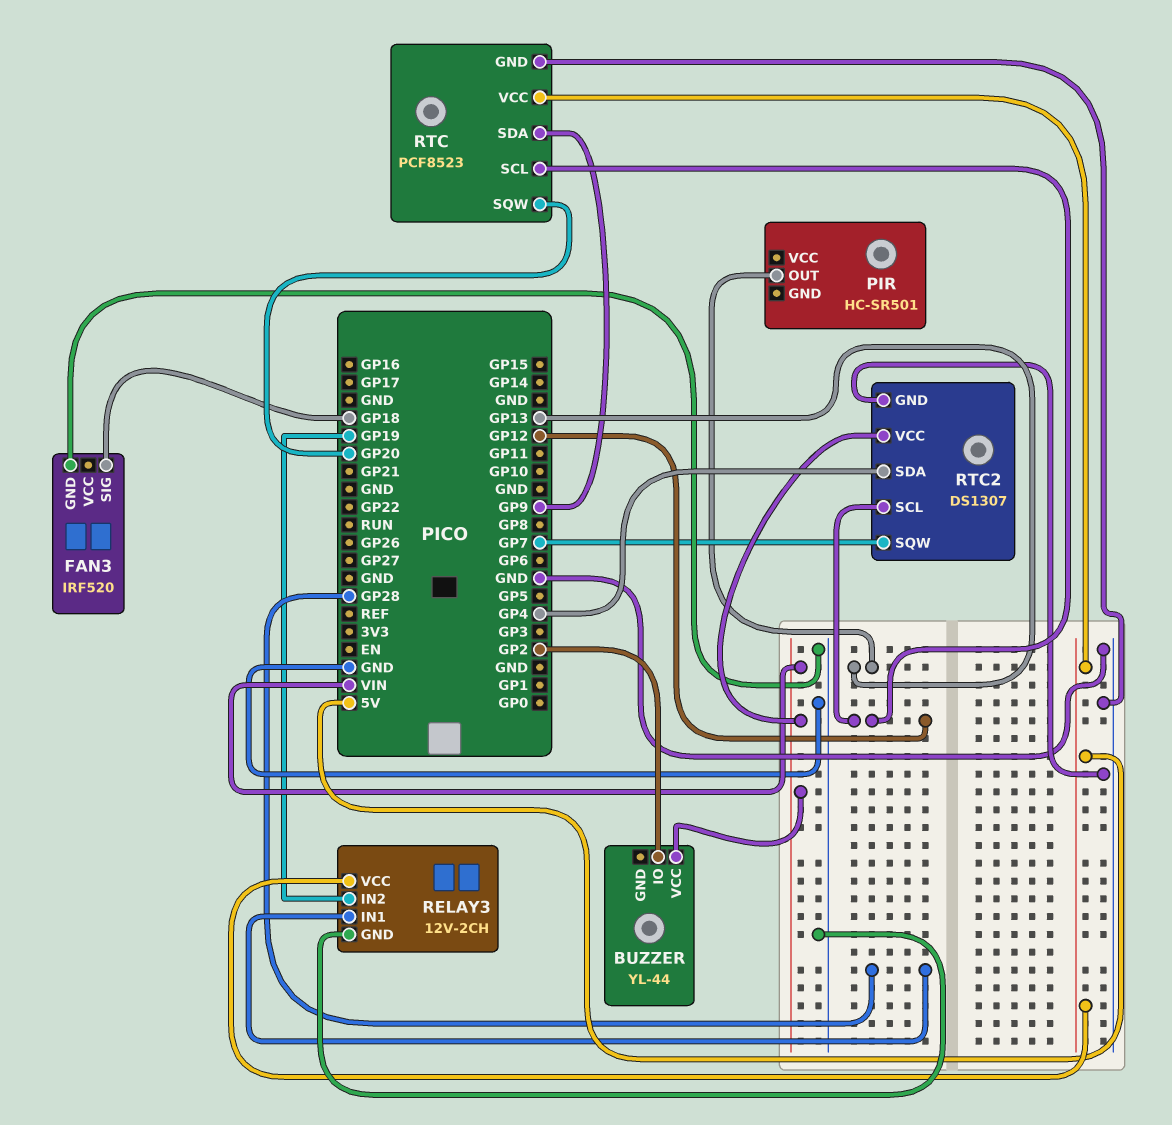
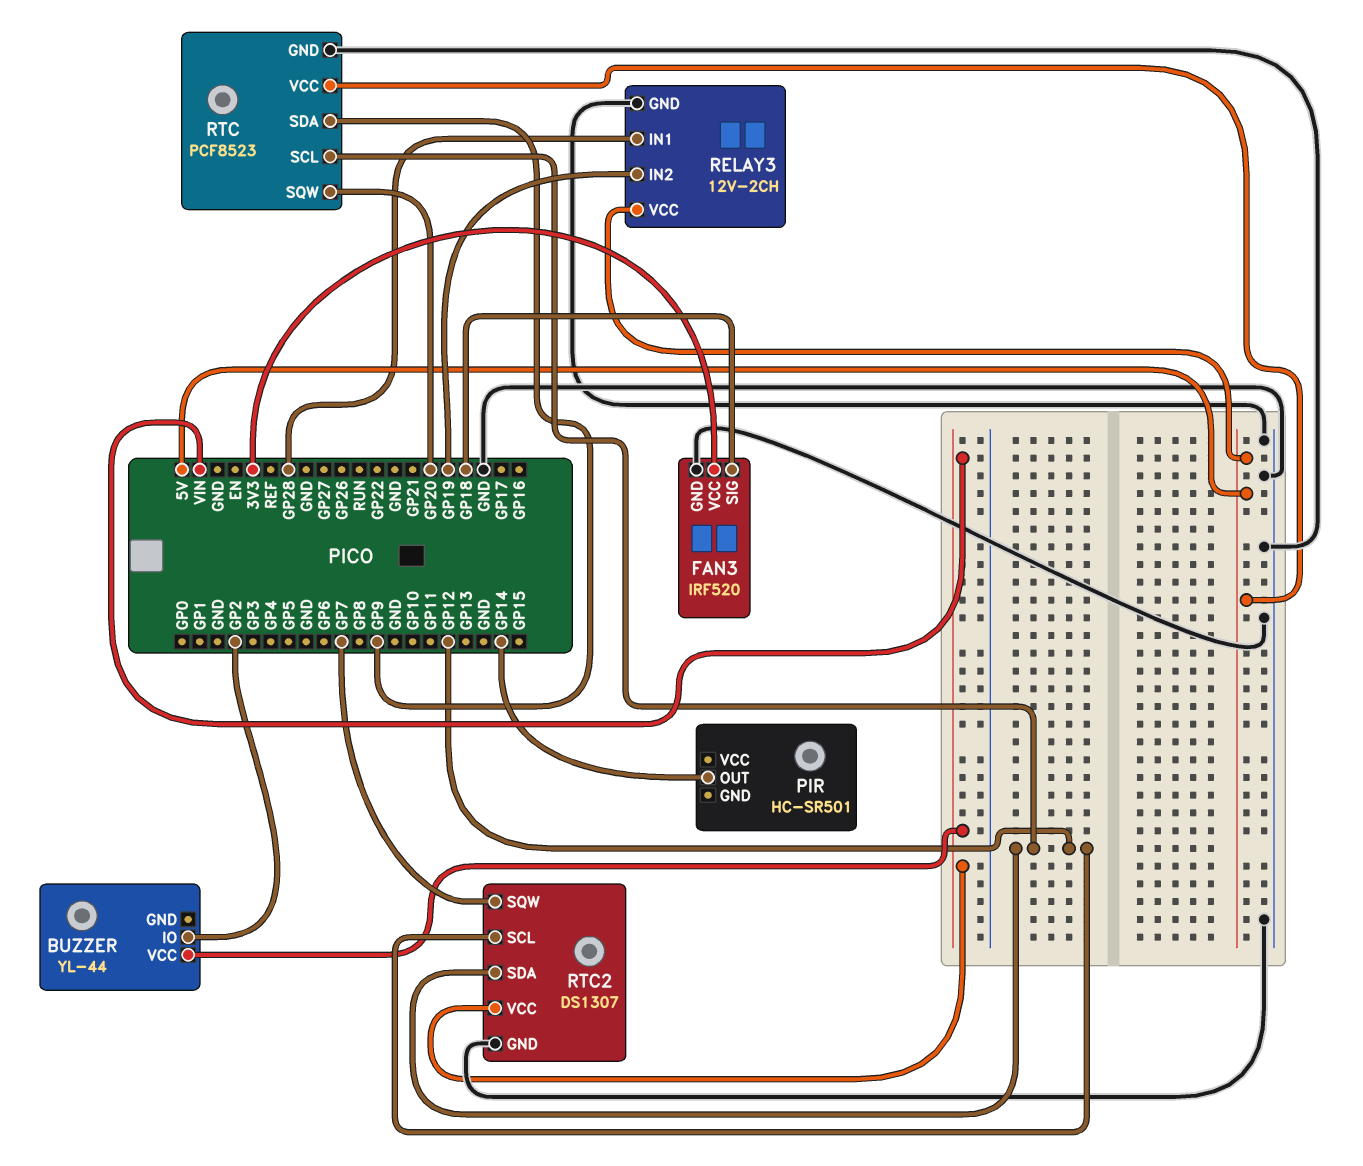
FAN3 pin VCC: none -> 3V3
PIR pin OUT: GP13 -> GP14
RTC2 pin SDA: GP4 -> GP12

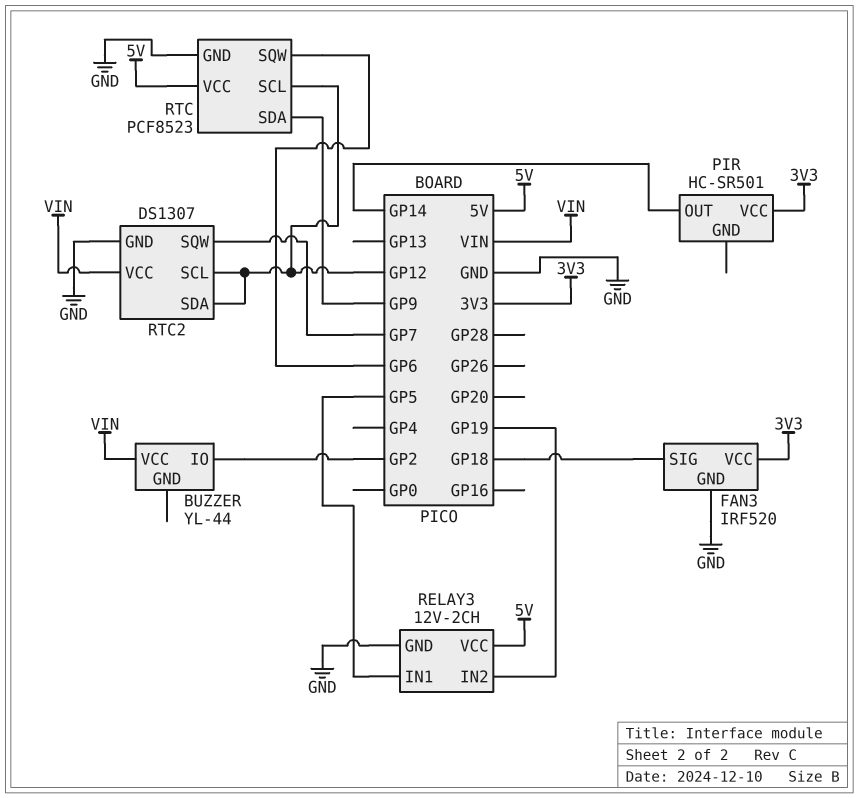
PIR pin VCC: none -> 3V3
RELAY3 pin IN1: GP28 -> GP5
RTC pin SQW: GP20 -> GP6

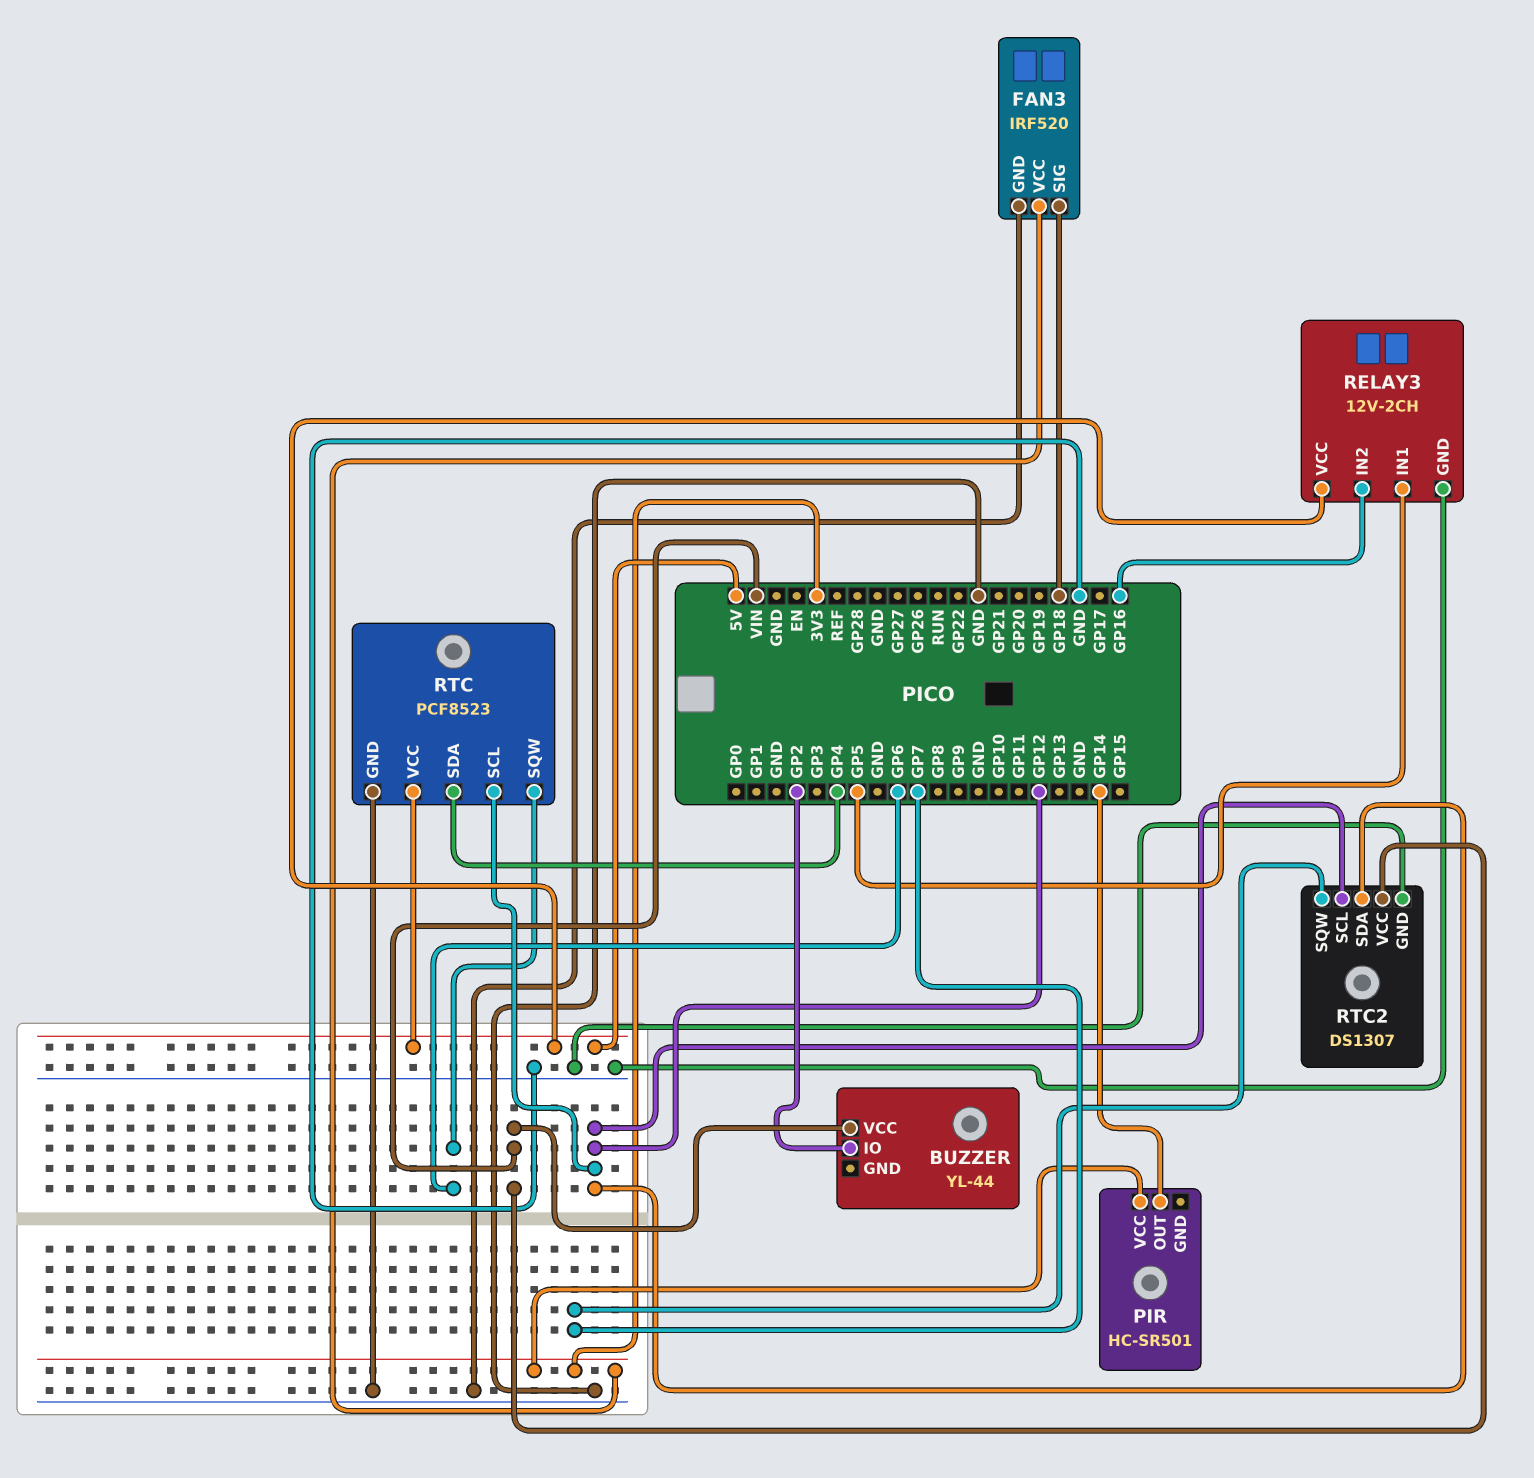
RELAY3 pin IN2: GP19 -> GP16
RTC pin SDA: GP9 -> GP4

